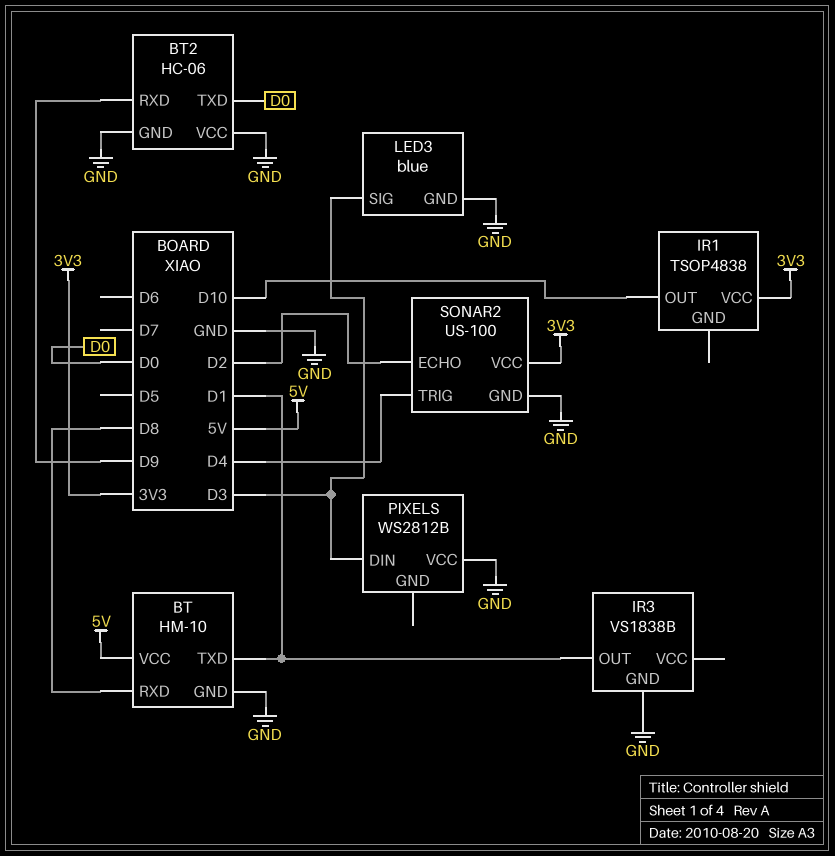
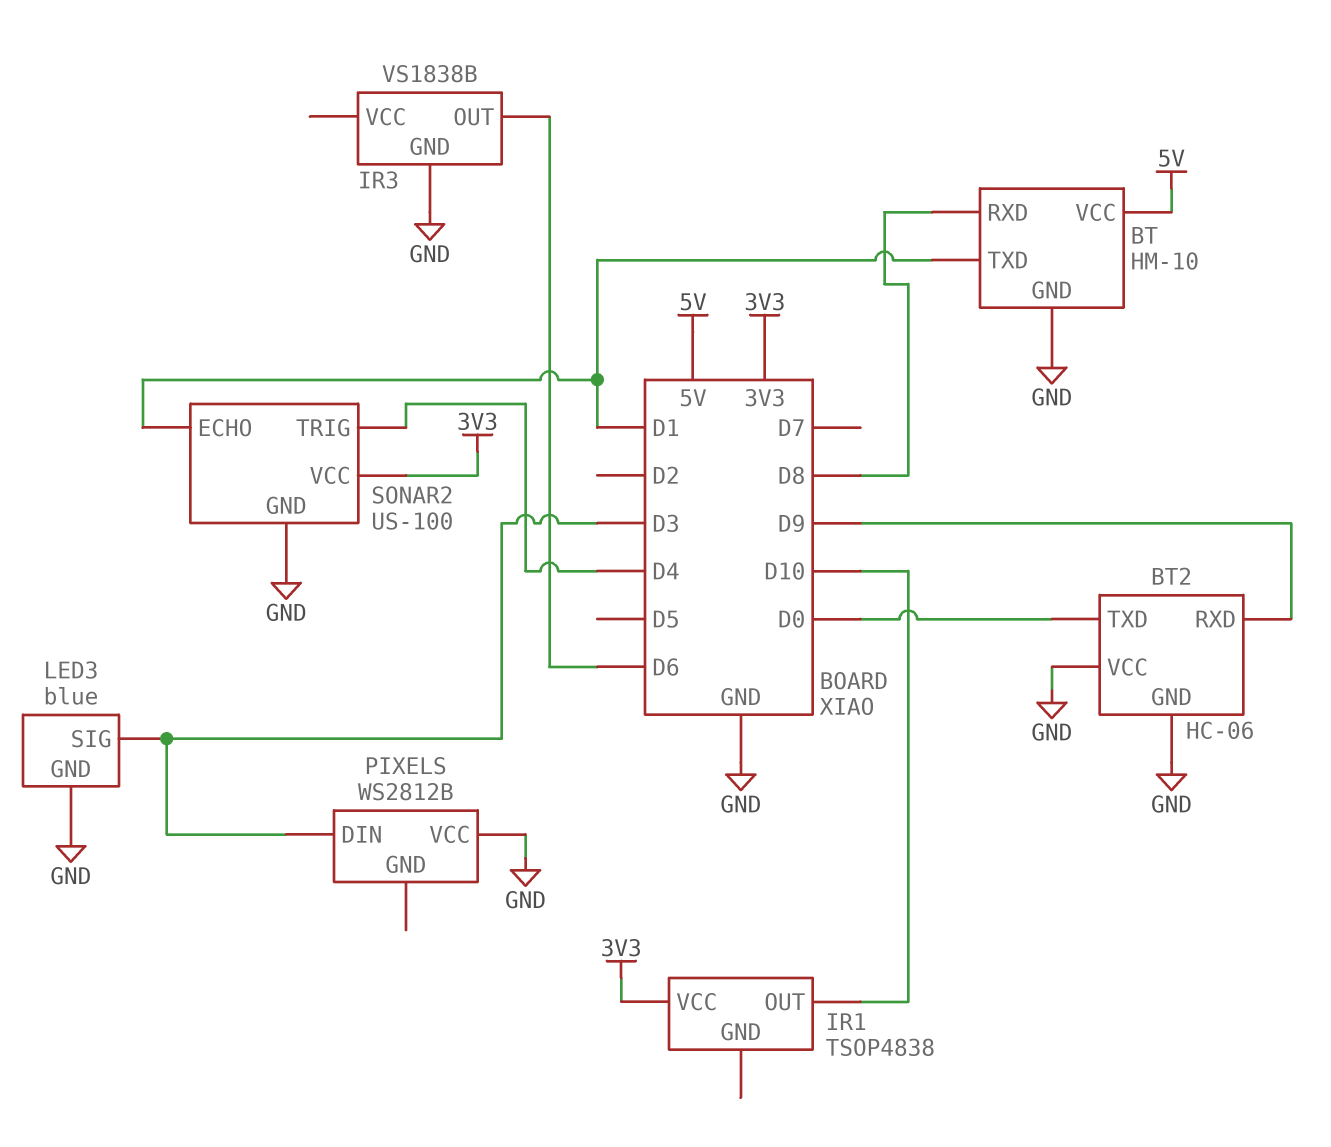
IR3 pin OUT: D1 -> D6
SONAR2 pin ECHO: D2 -> D1

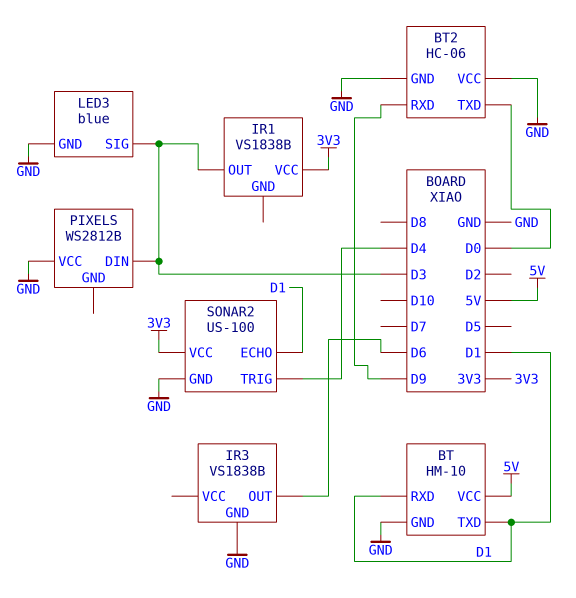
BT pin RXD: D8 -> D1
IR1: TSOP4838 -> VS1838B
IR1 pin OUT: D10 -> D3

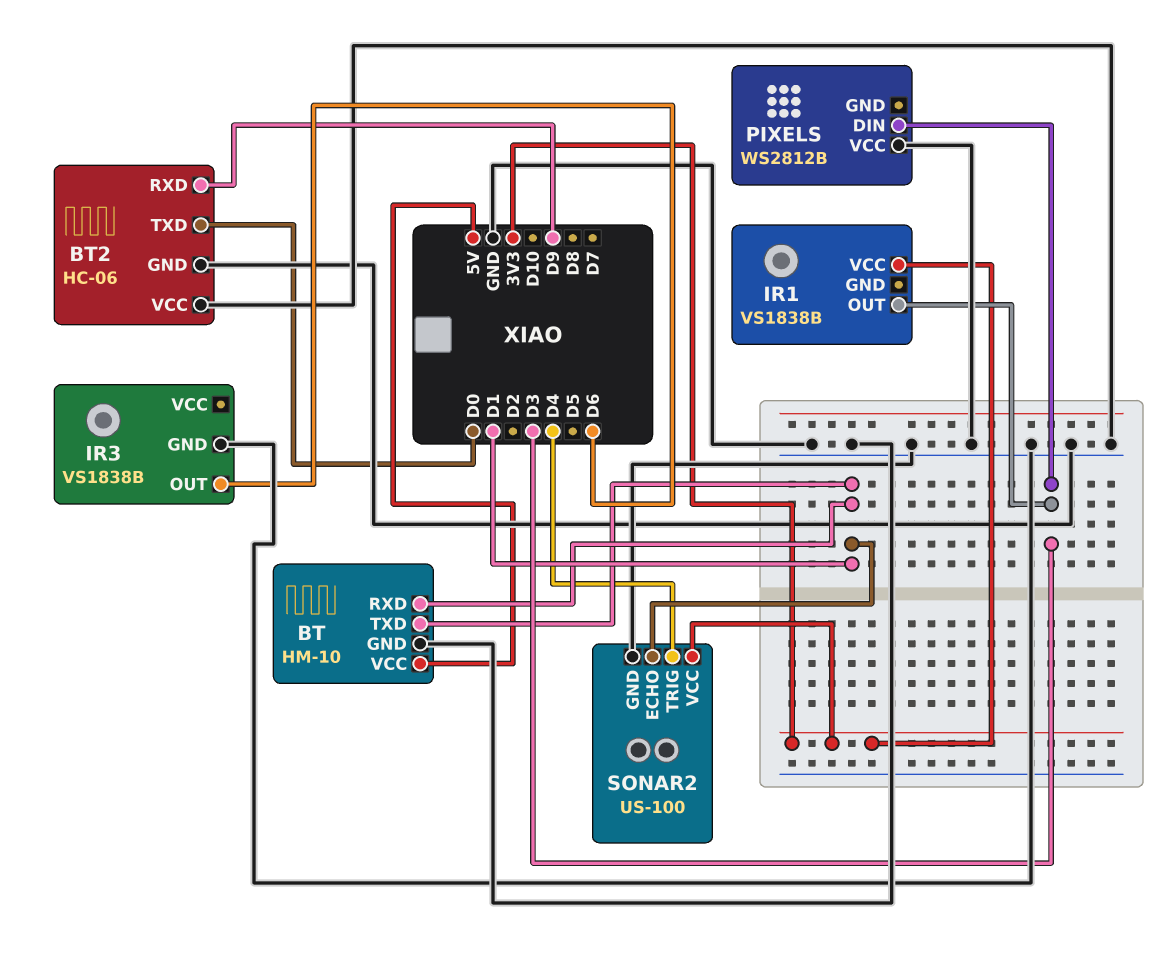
LED3: blue -> none
LED3 pin GND: GND -> none
LED3 pin SIG: D3 -> none

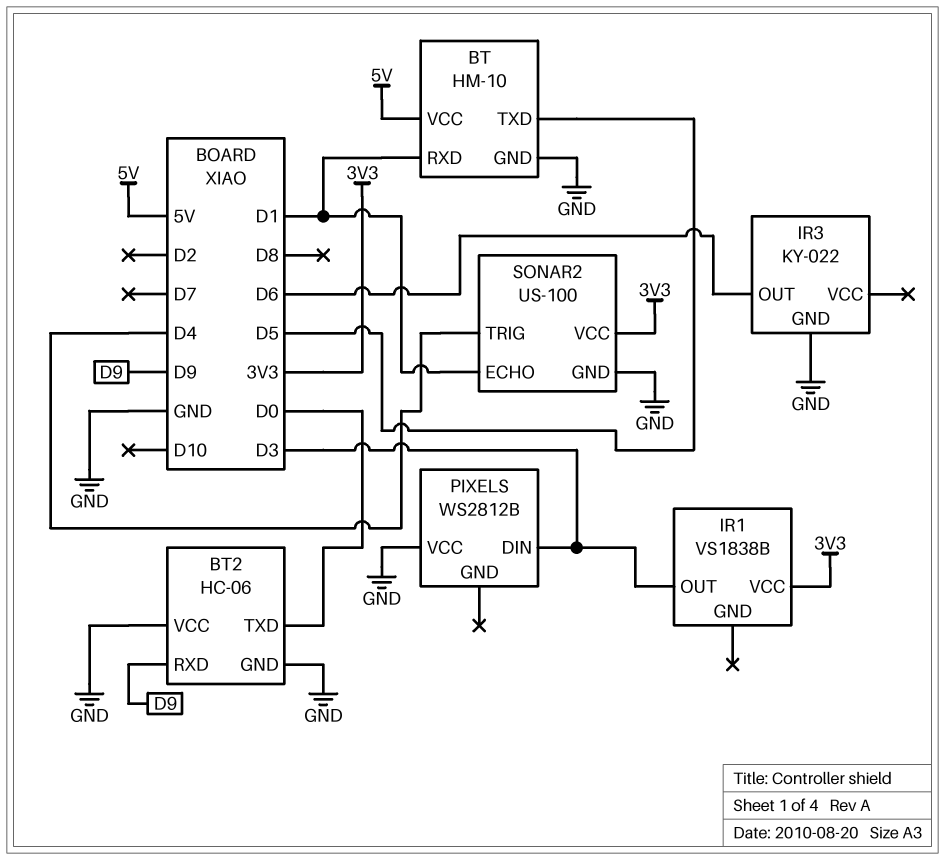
BT pin TXD: D1 -> D5
IR3: VS1838B -> KY-022

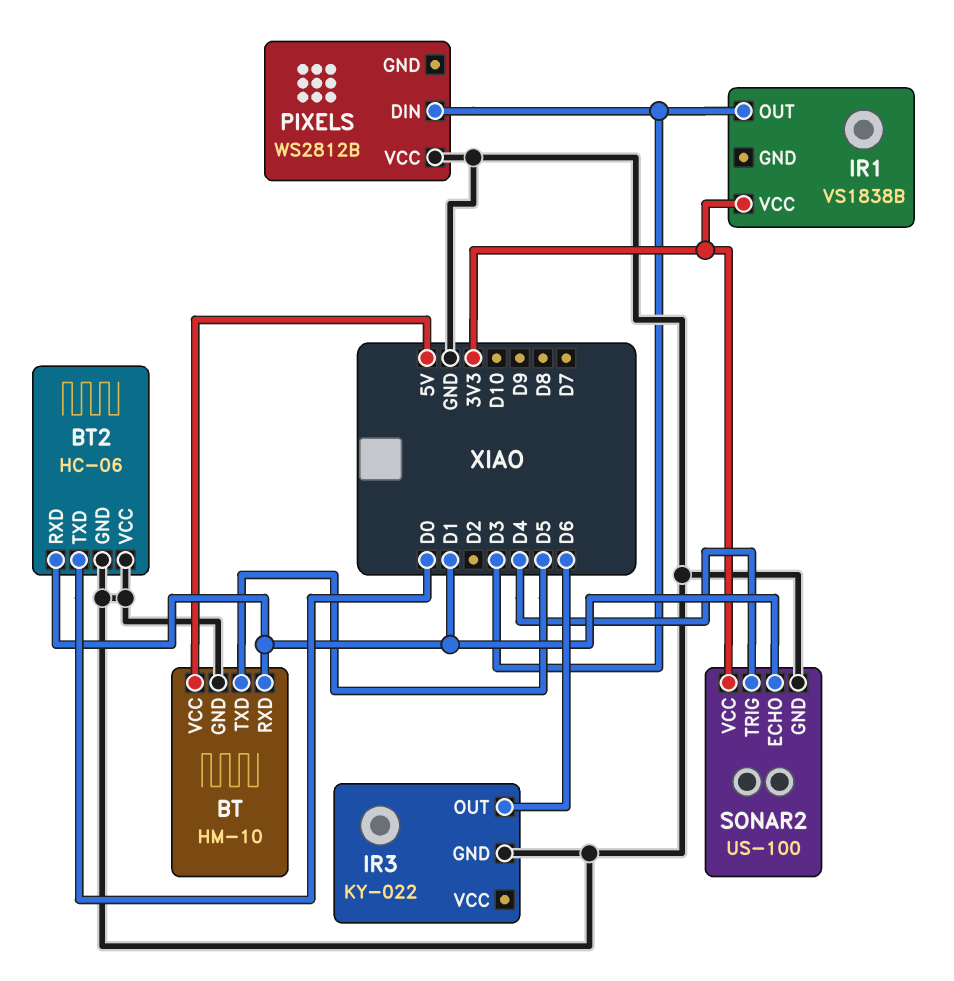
BT2 pin RXD: D9 -> D1

